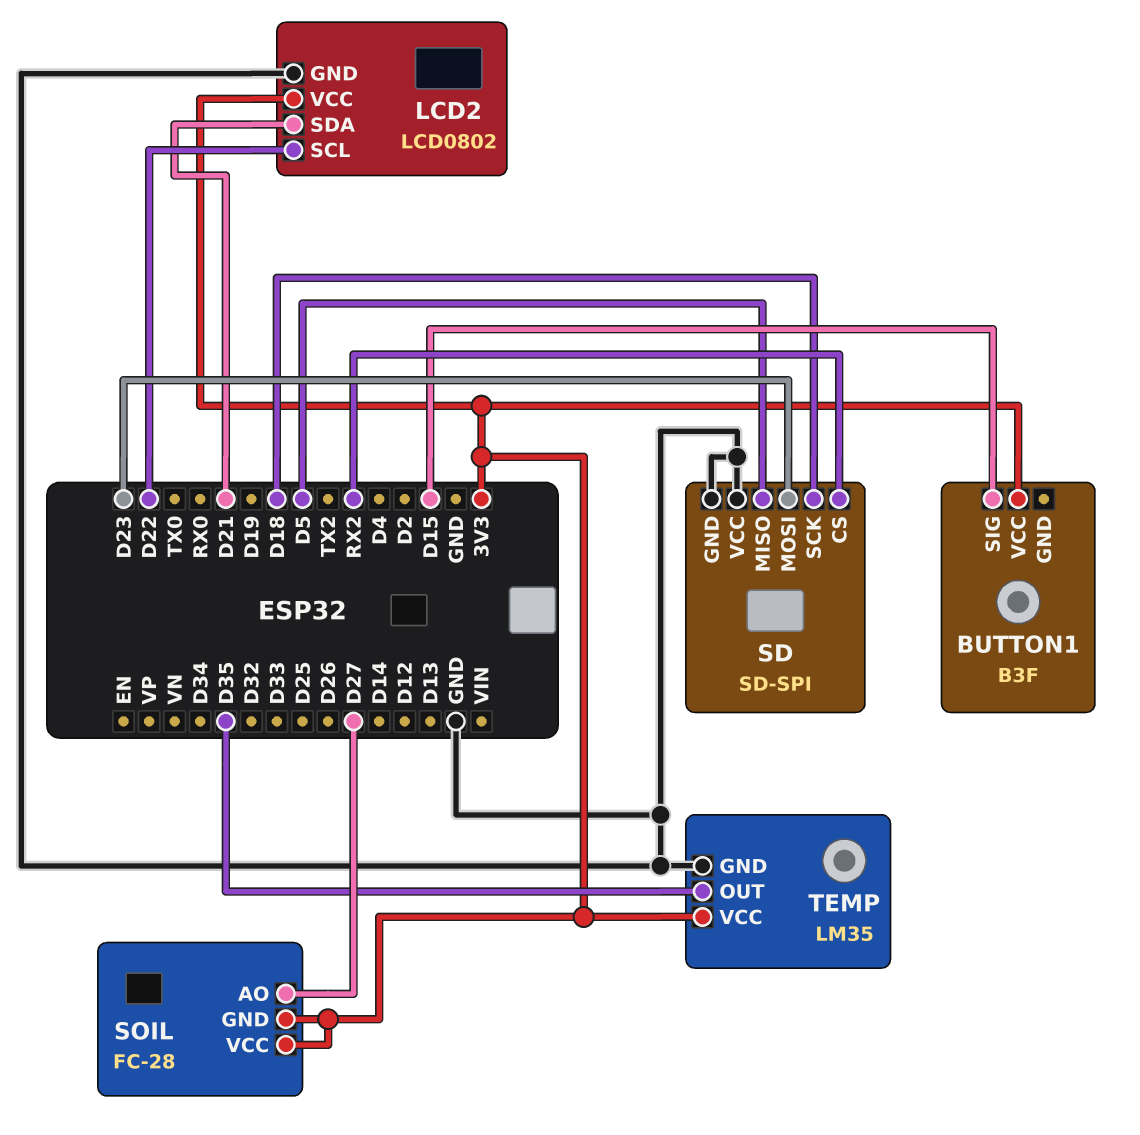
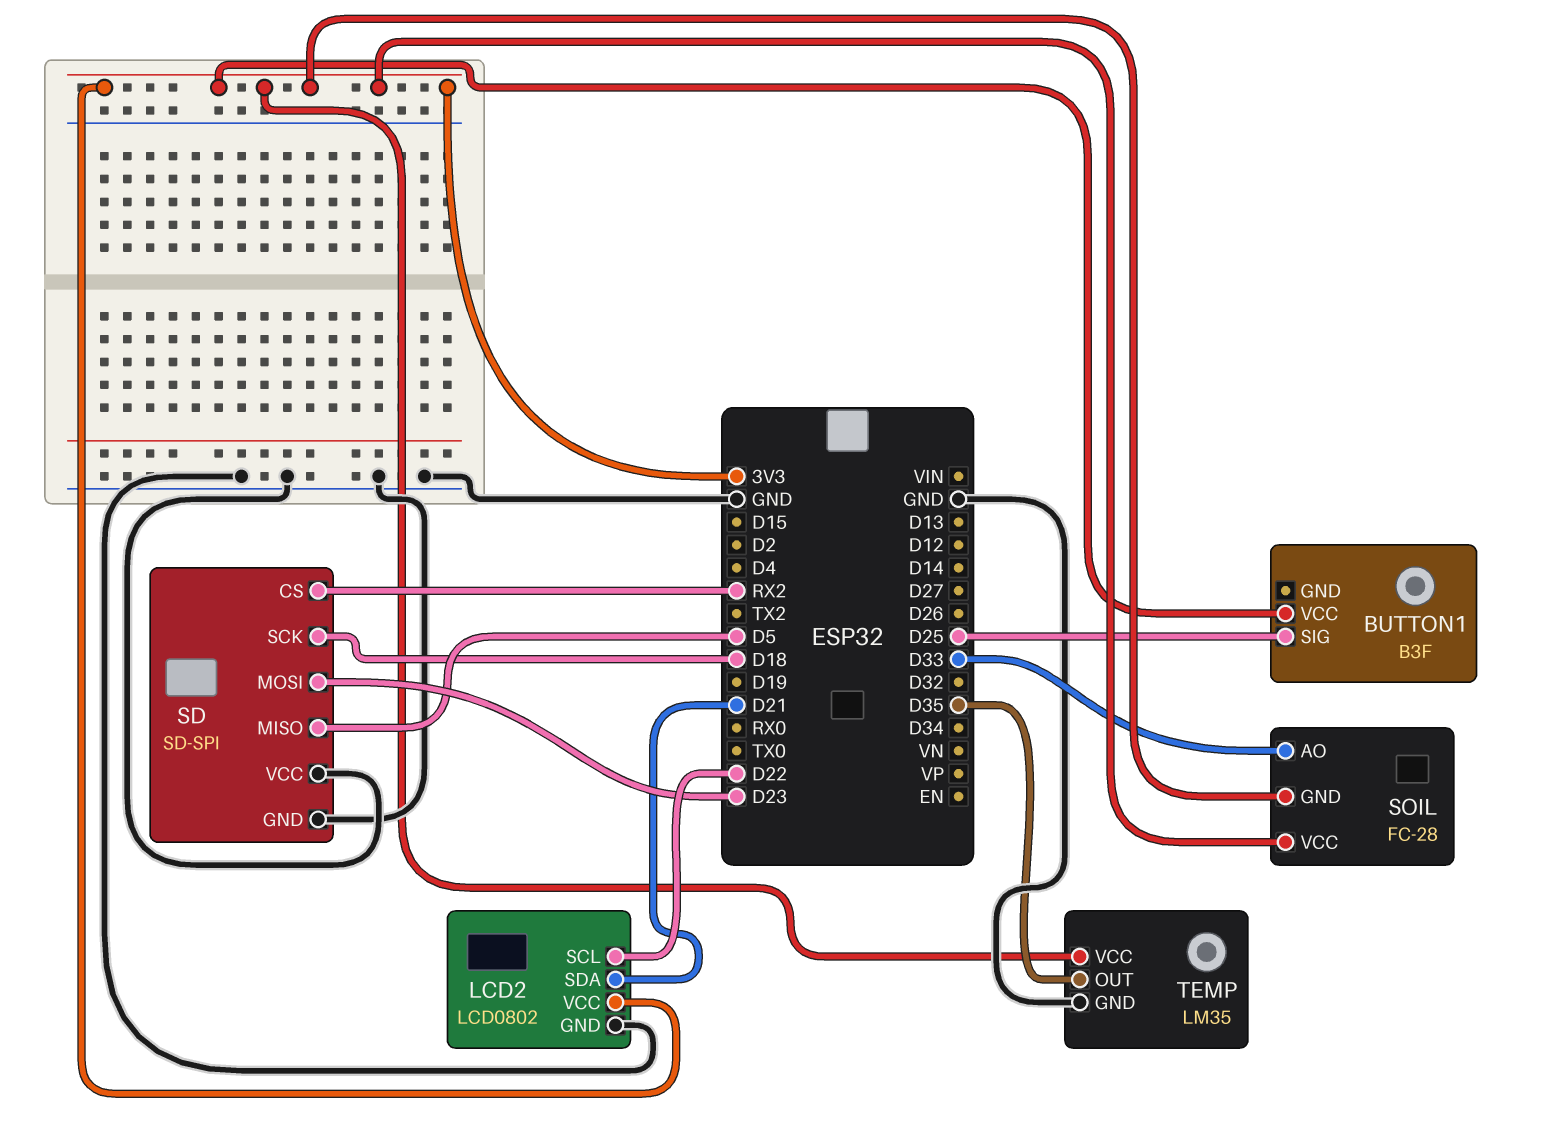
BUTTON1 pin SIG: D15 -> D25
SOIL pin AO: D27 -> D33

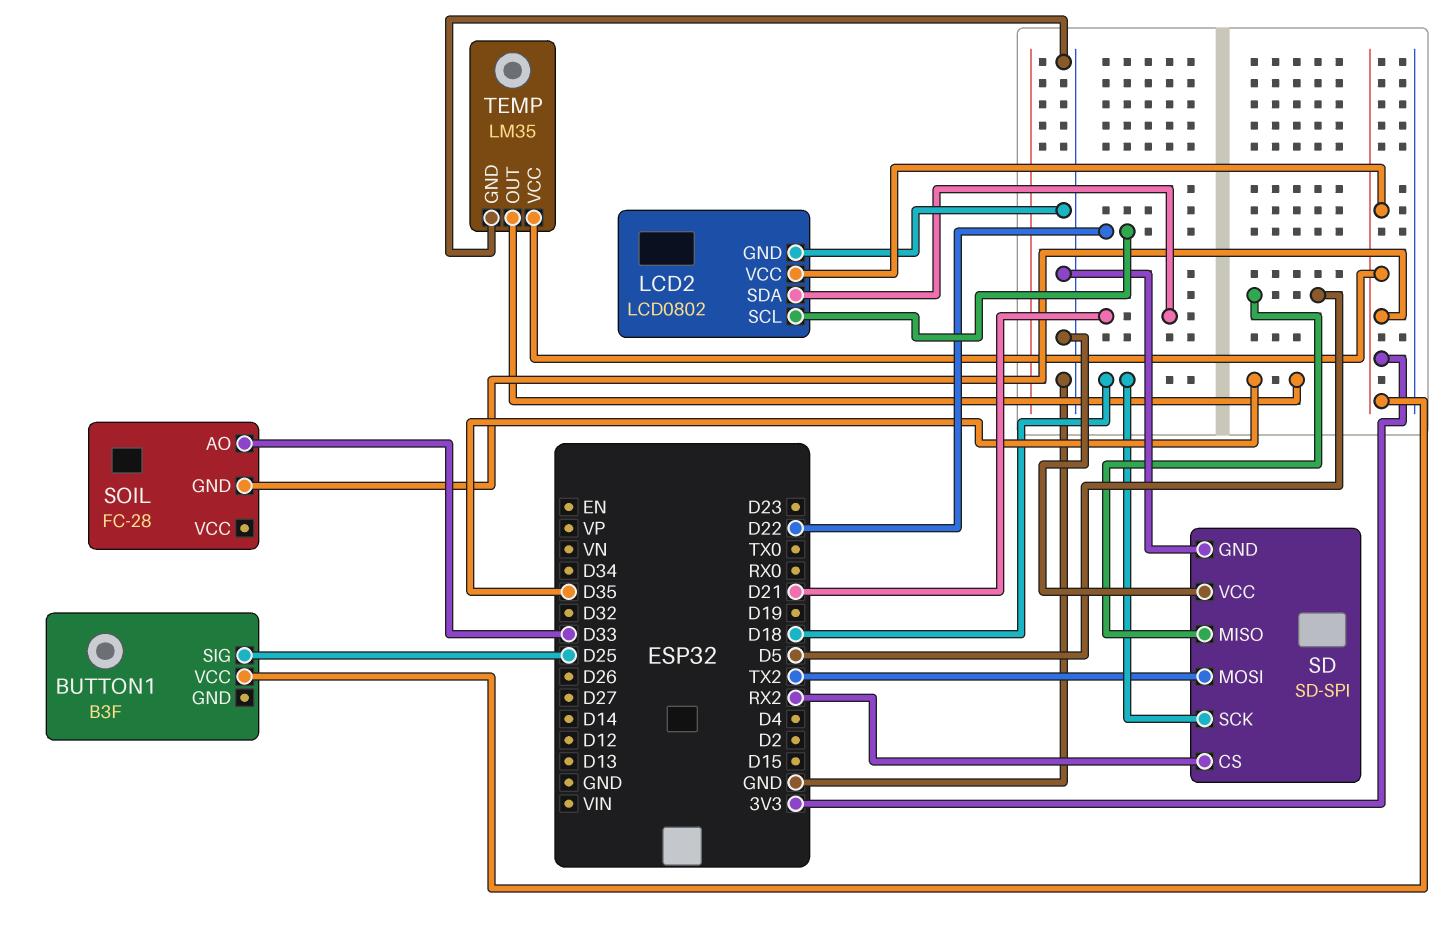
SD pin MOSI: D23 -> TX2
SOIL pin VCC: 3V3 -> none

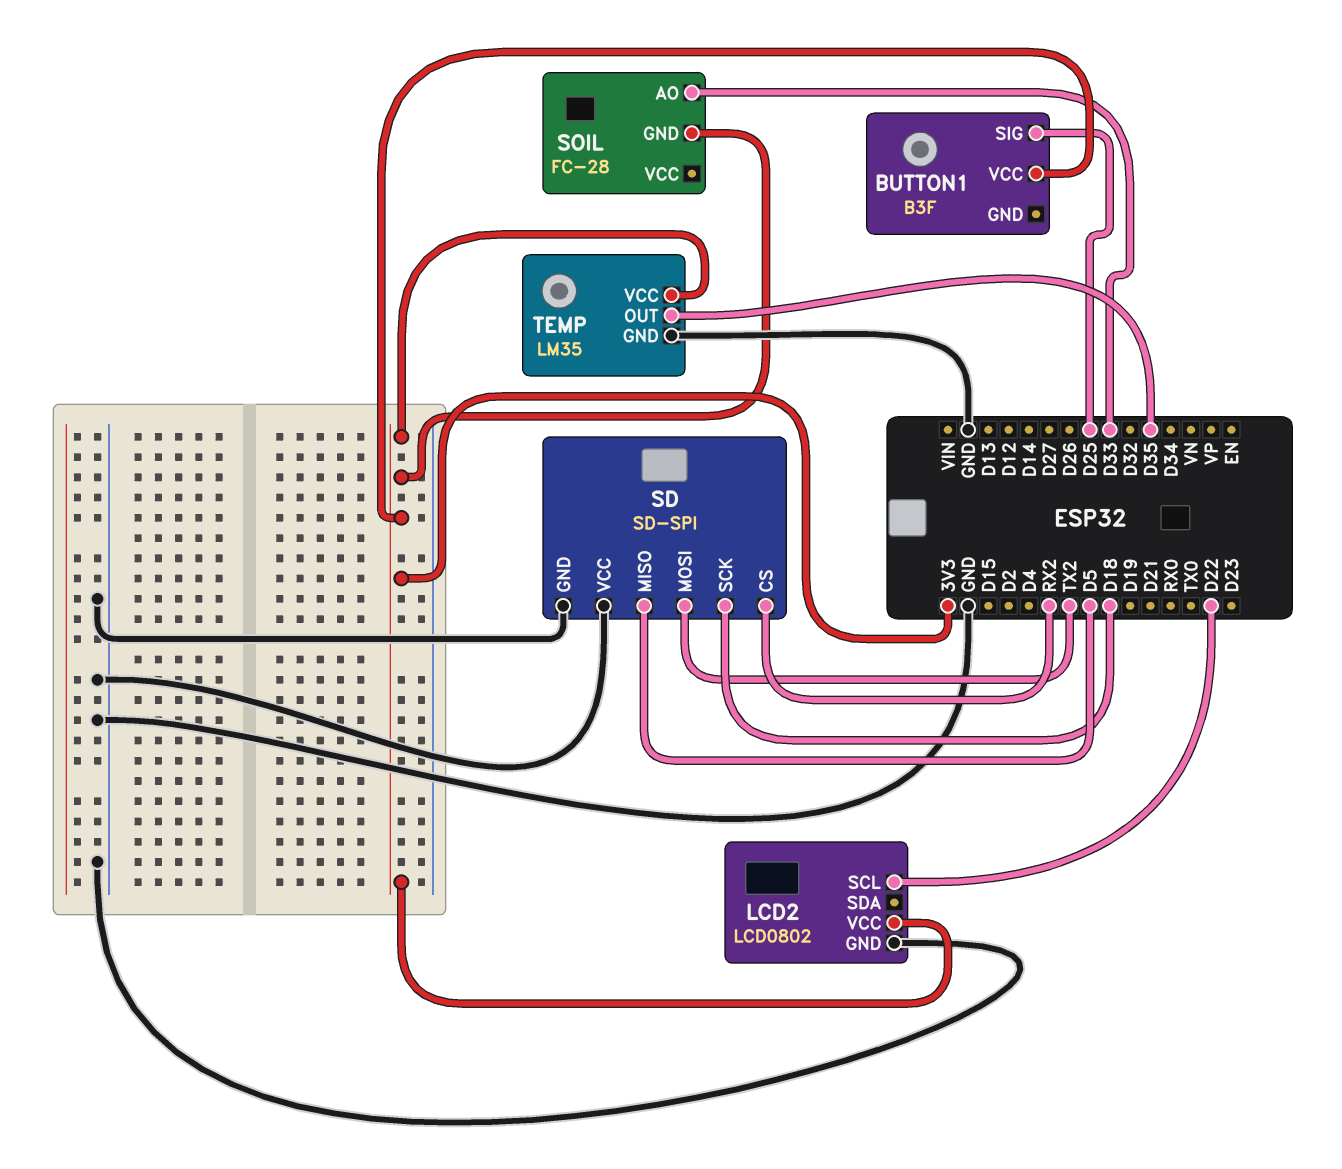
LCD2 pin SDA: D21 -> none

